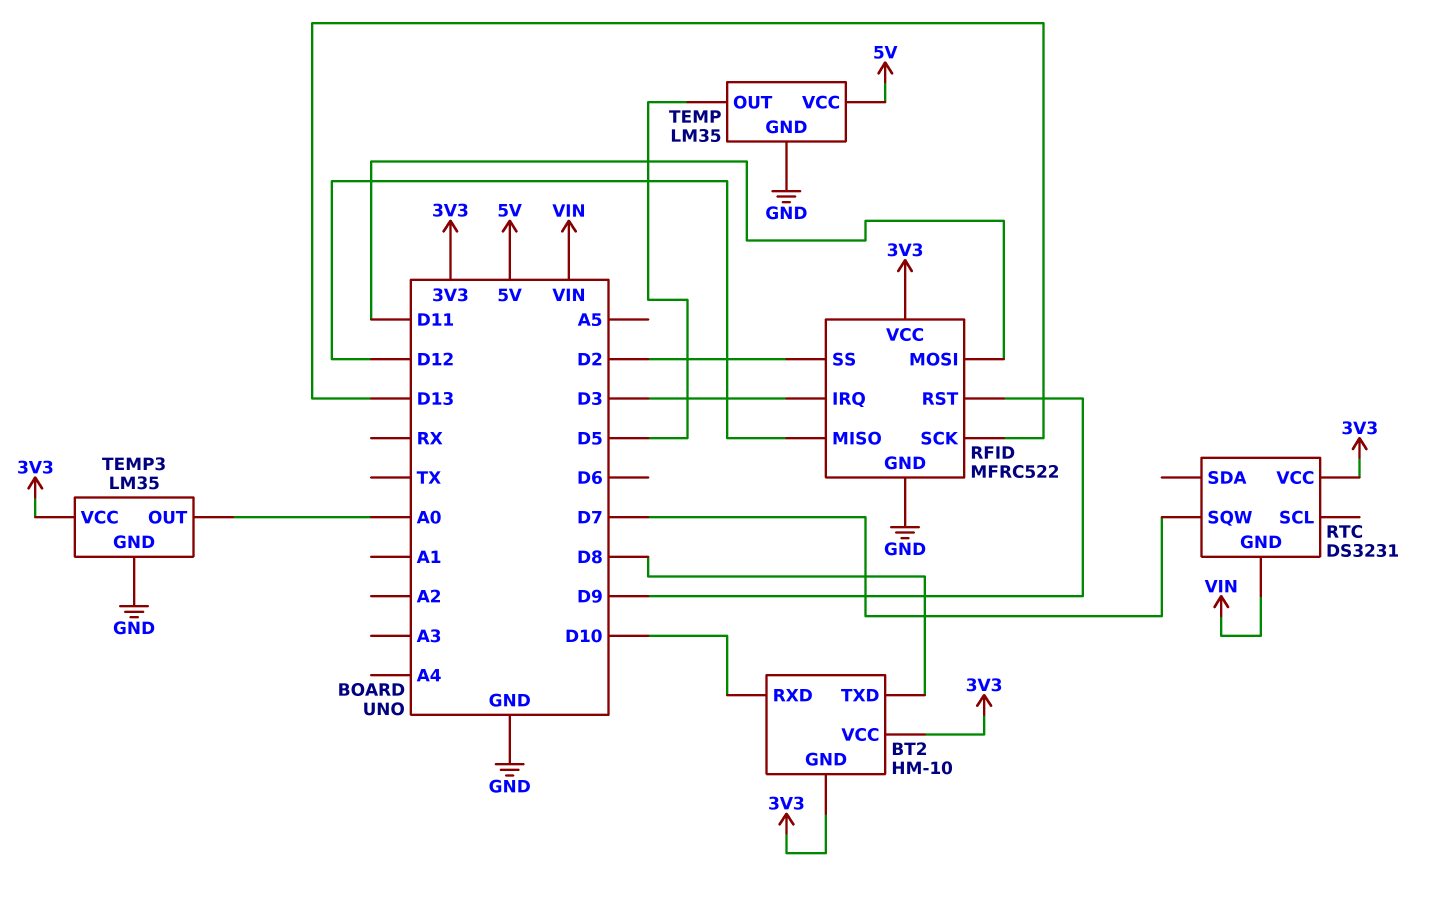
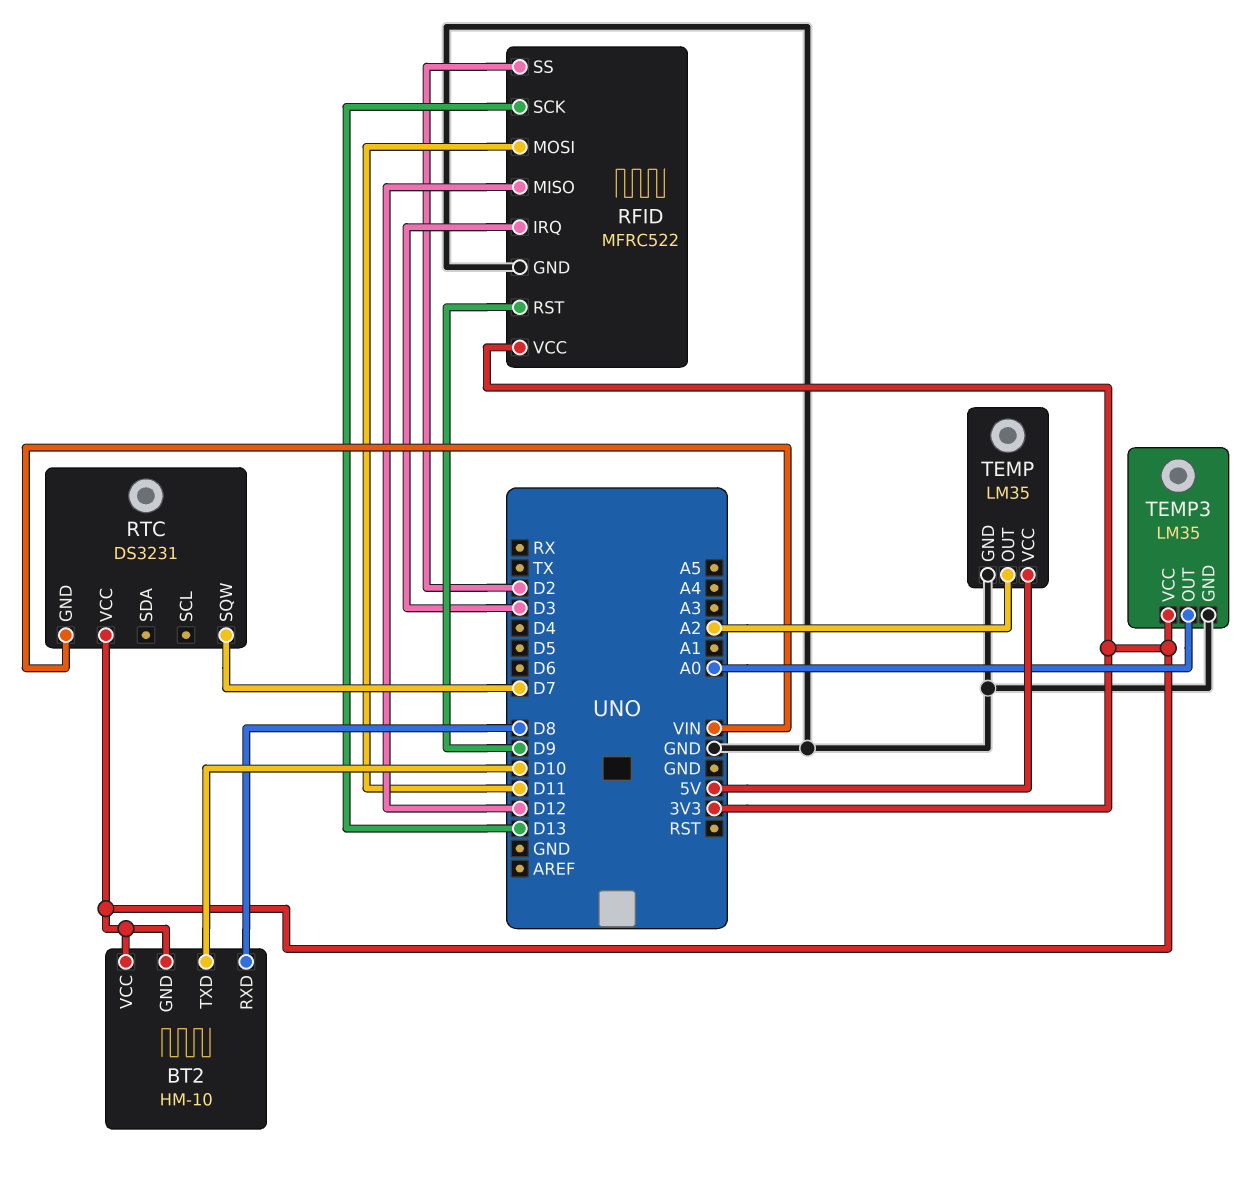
BT2 pin RXD: D10 -> D8
BT2 pin TXD: D8 -> D10
TEMP pin OUT: D5 -> A2

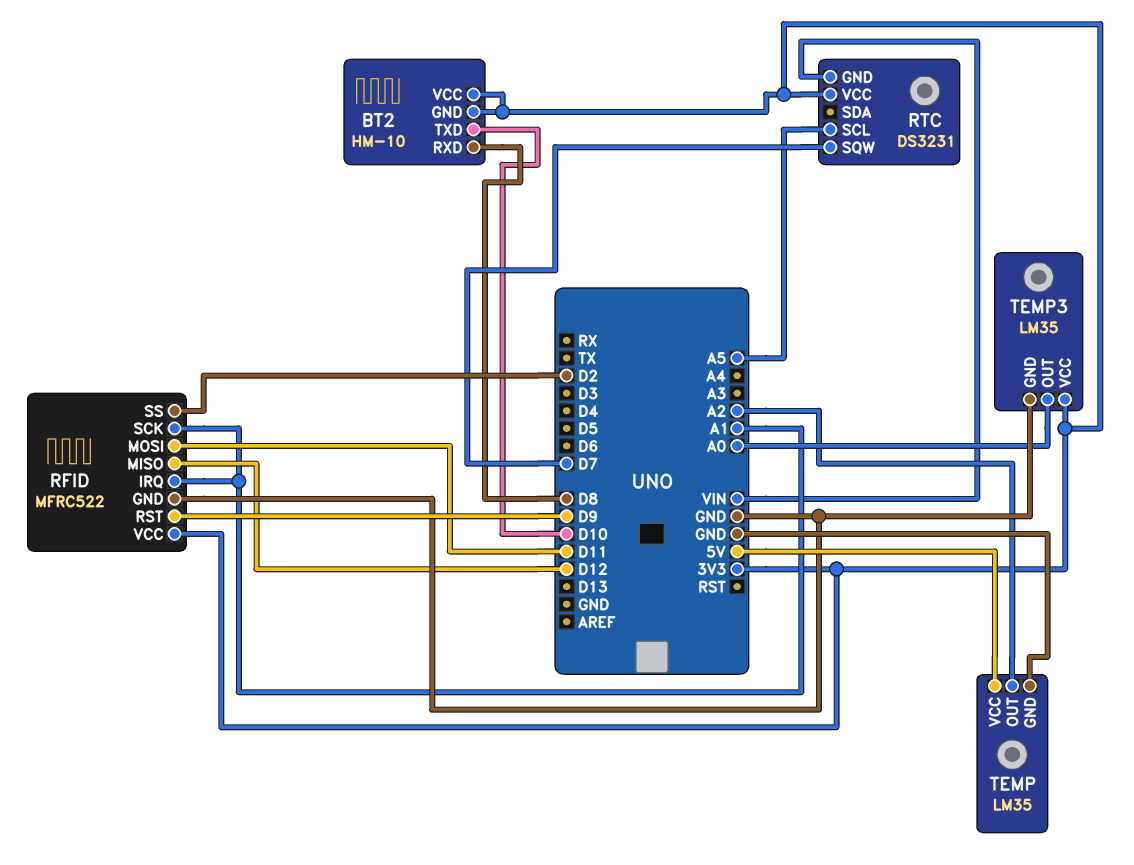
RFID pin IRQ: D3 -> A1
RFID pin SCK: D13 -> A1
RTC pin SCL: none -> A5

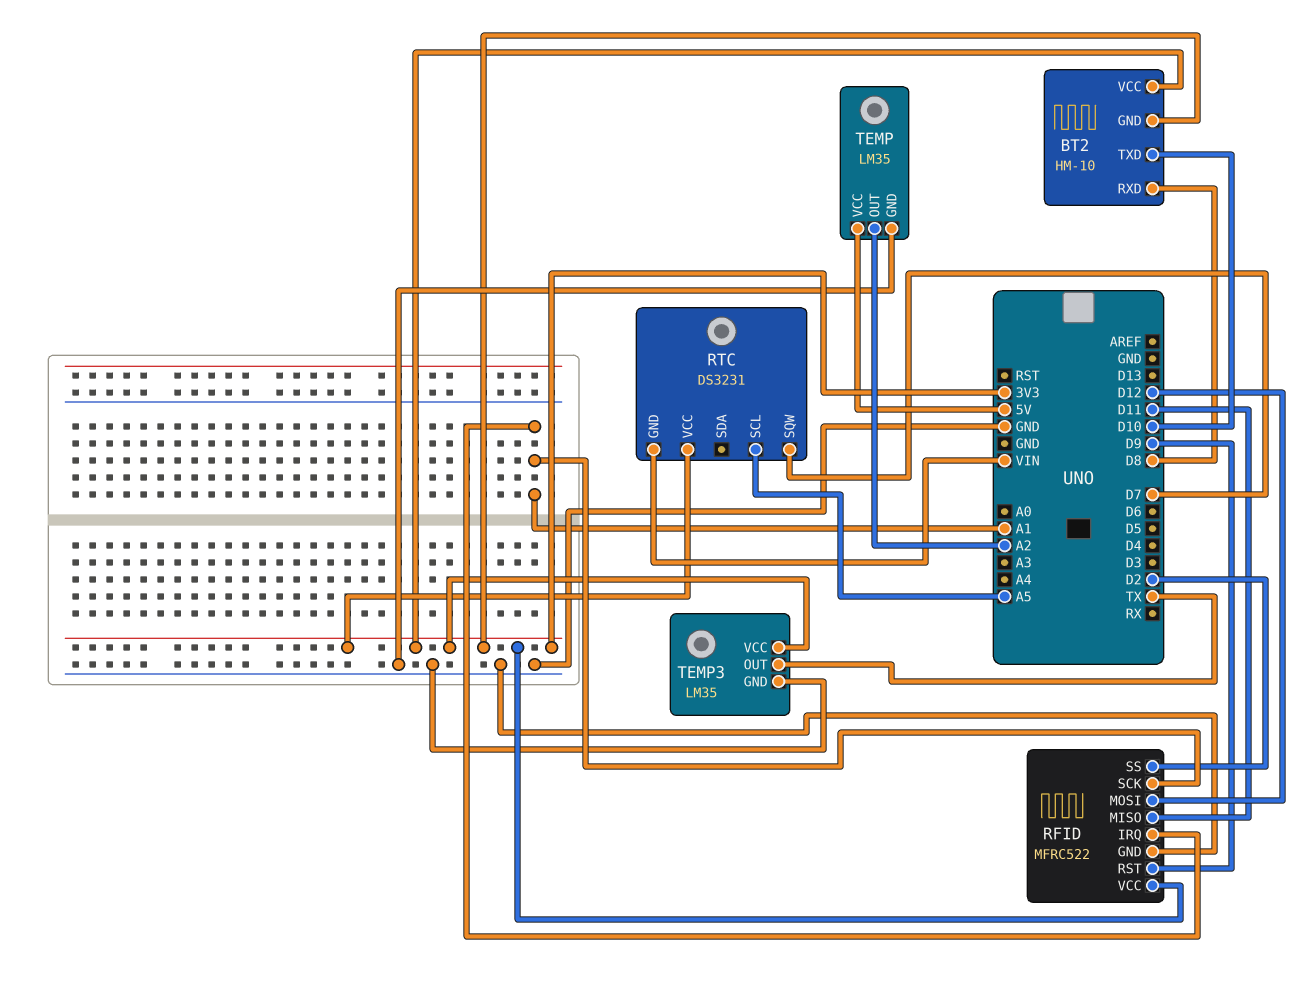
RFID pin MISO: D12 -> D11
RFID pin MOSI: D11 -> D12
TEMP3 pin OUT: A0 -> TX

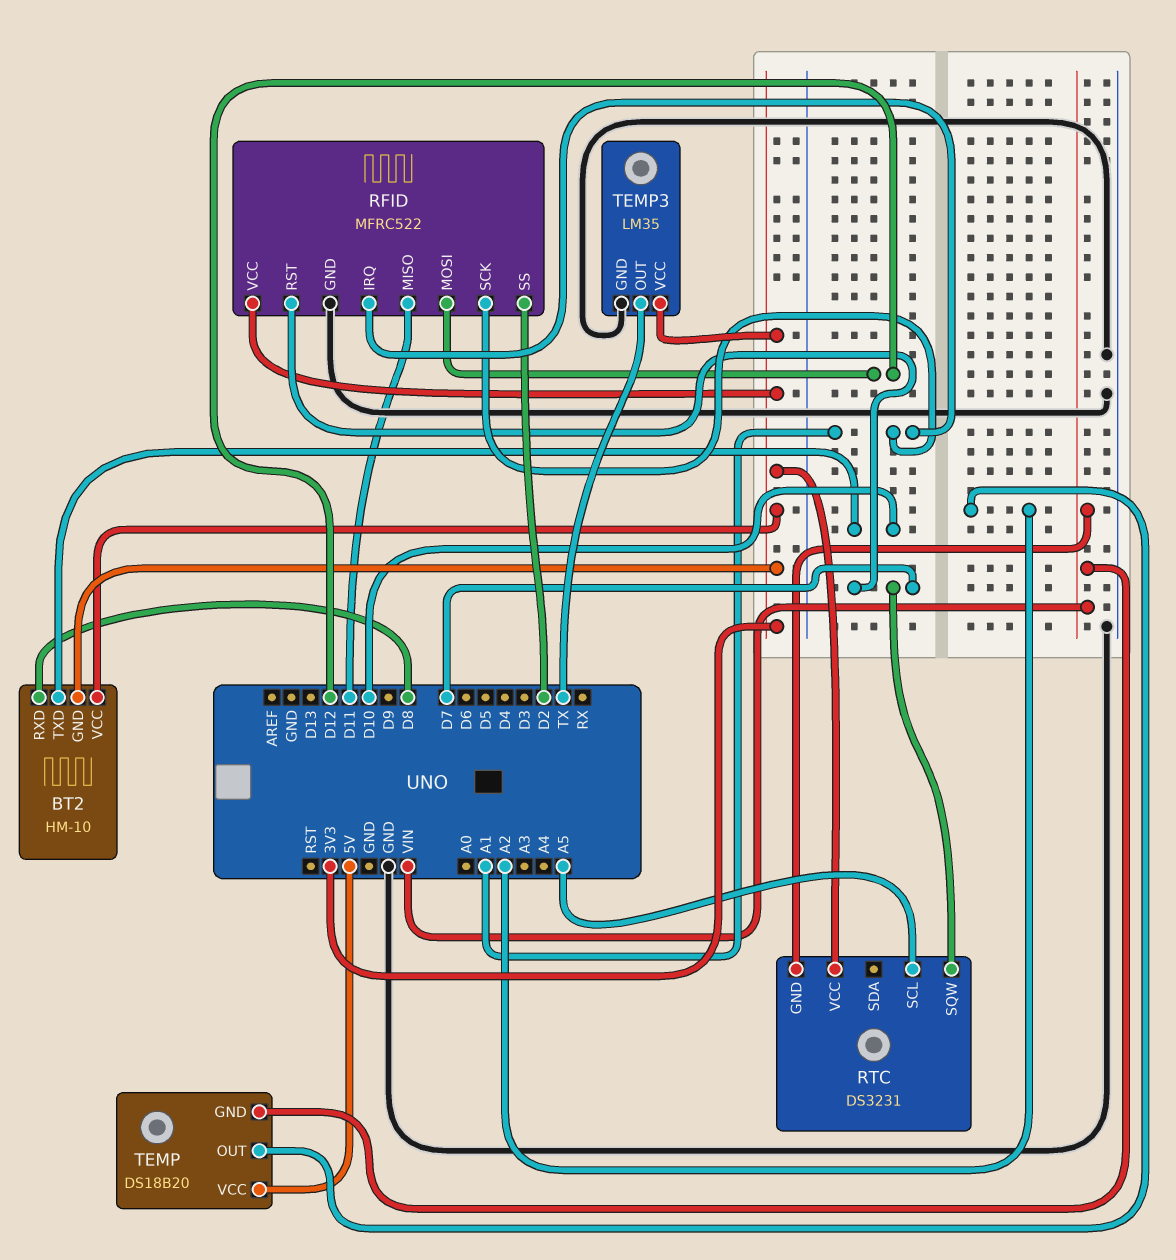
RFID pin RST: D9 -> D7
TEMP: LM35 -> DS18B20
TEMP pin GND: GND -> VIN

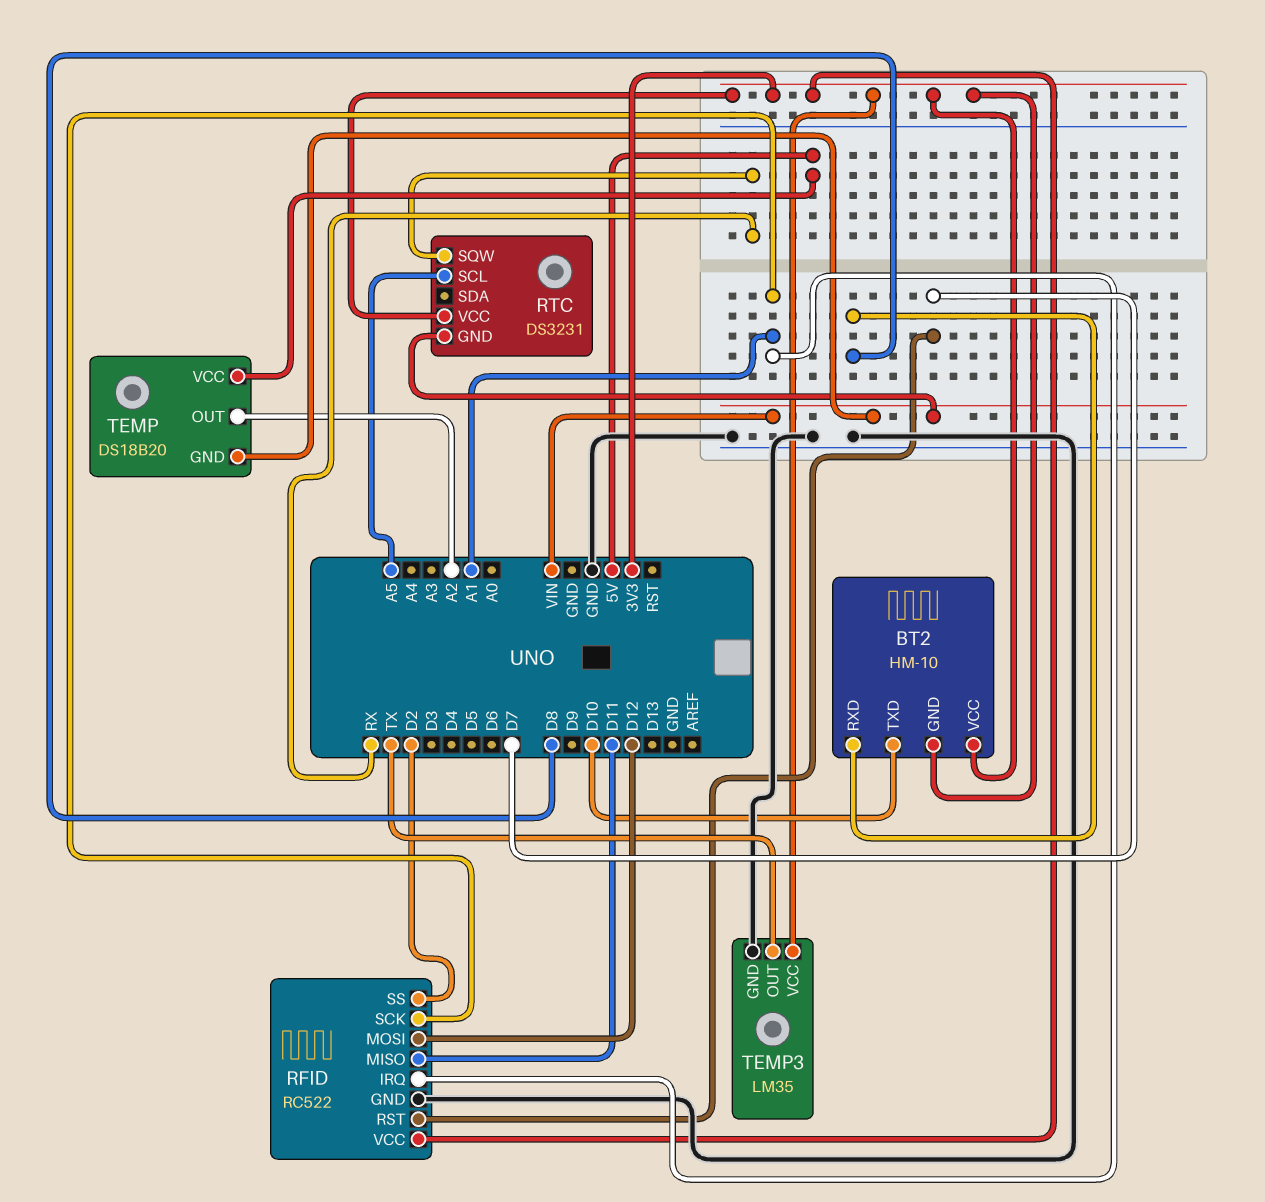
RFID: MFRC522 -> RC522
RTC pin SQW: D7 -> RX

